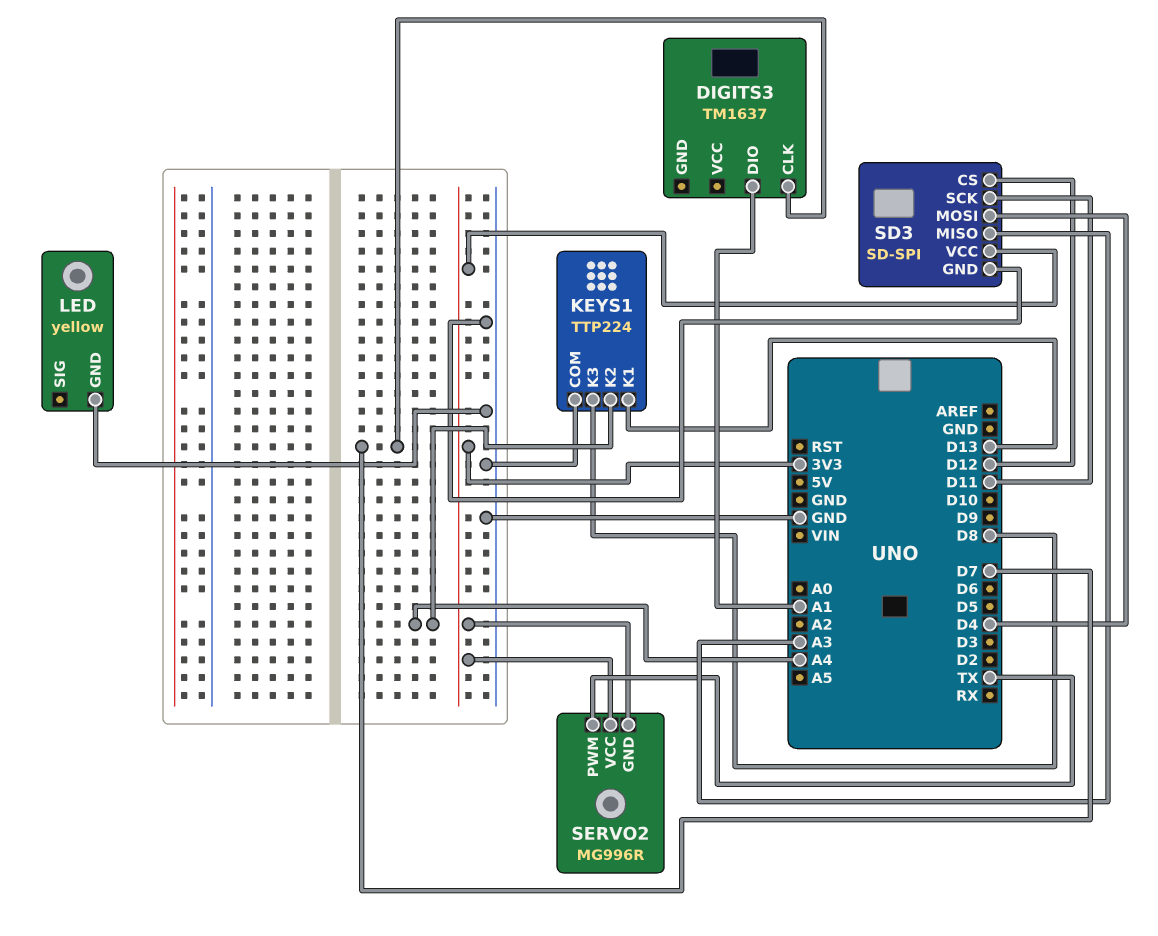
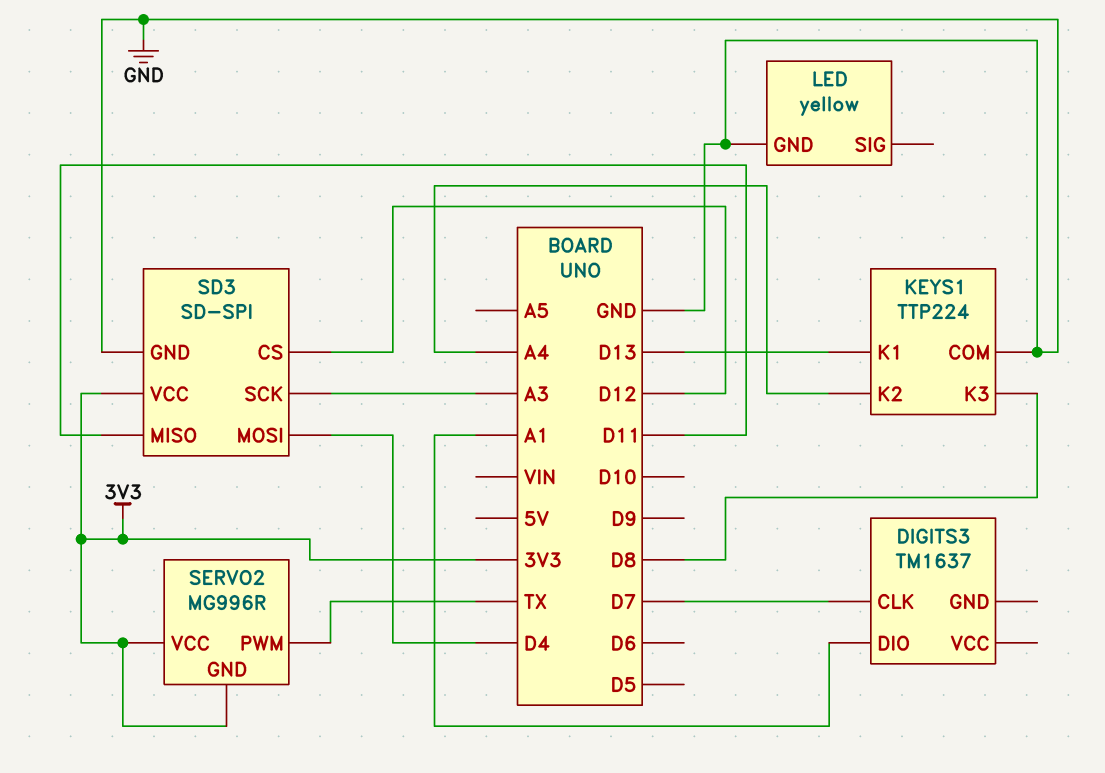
SD3 pin MISO: A3 -> D11
SD3 pin SCK: D11 -> A3

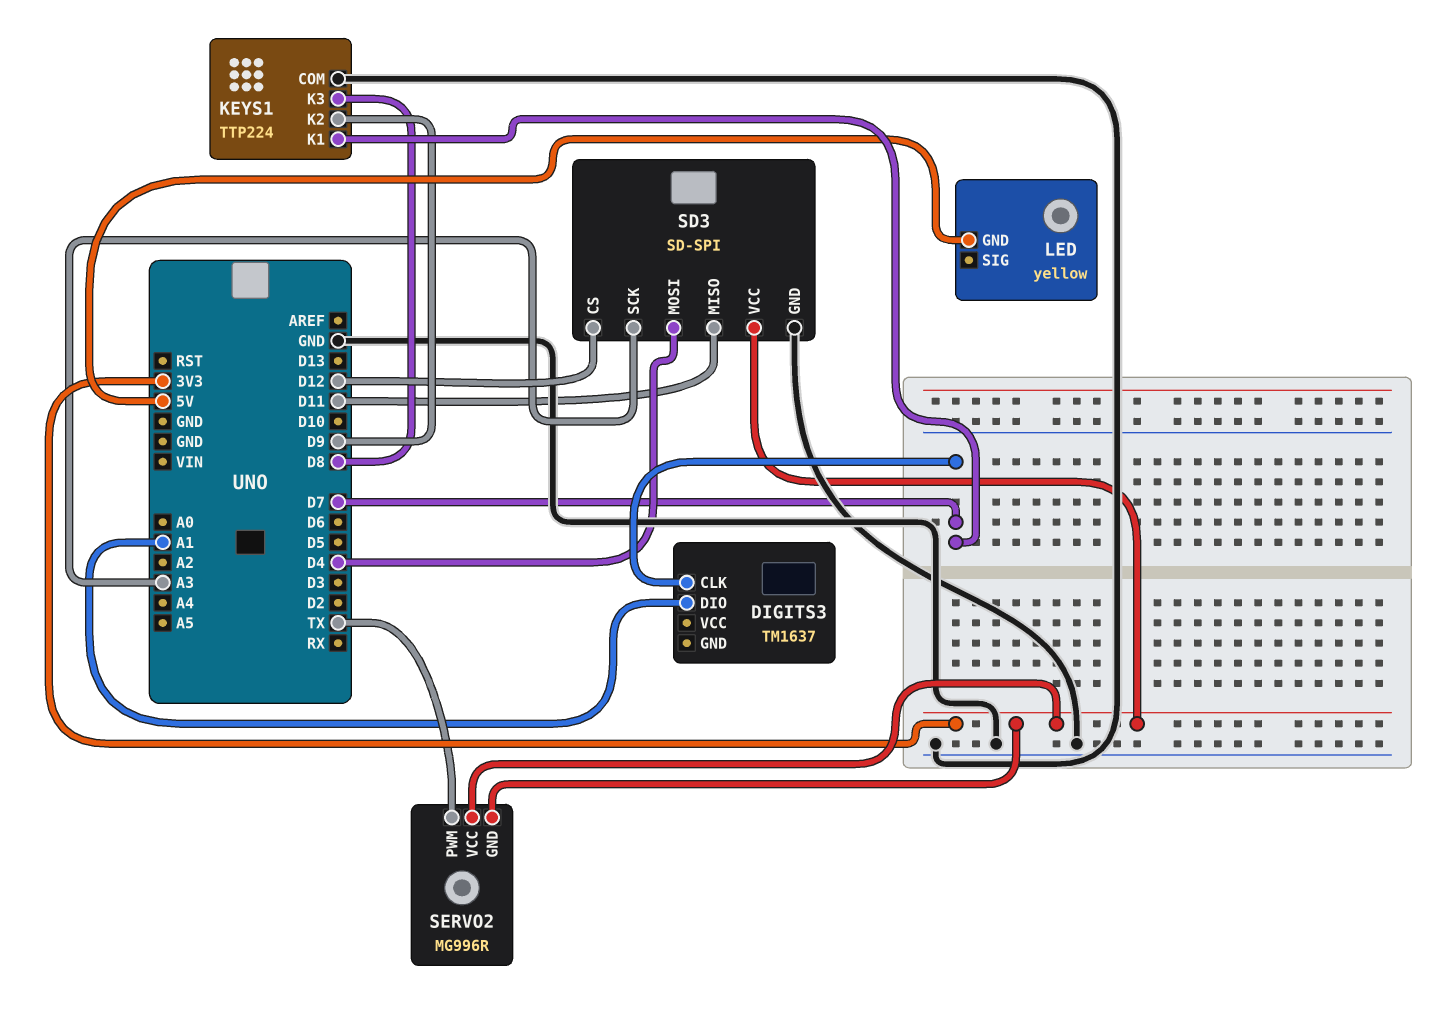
KEYS1 pin K1: D13 -> D7
KEYS1 pin K2: A4 -> D9
LED pin GND: GND -> 5V

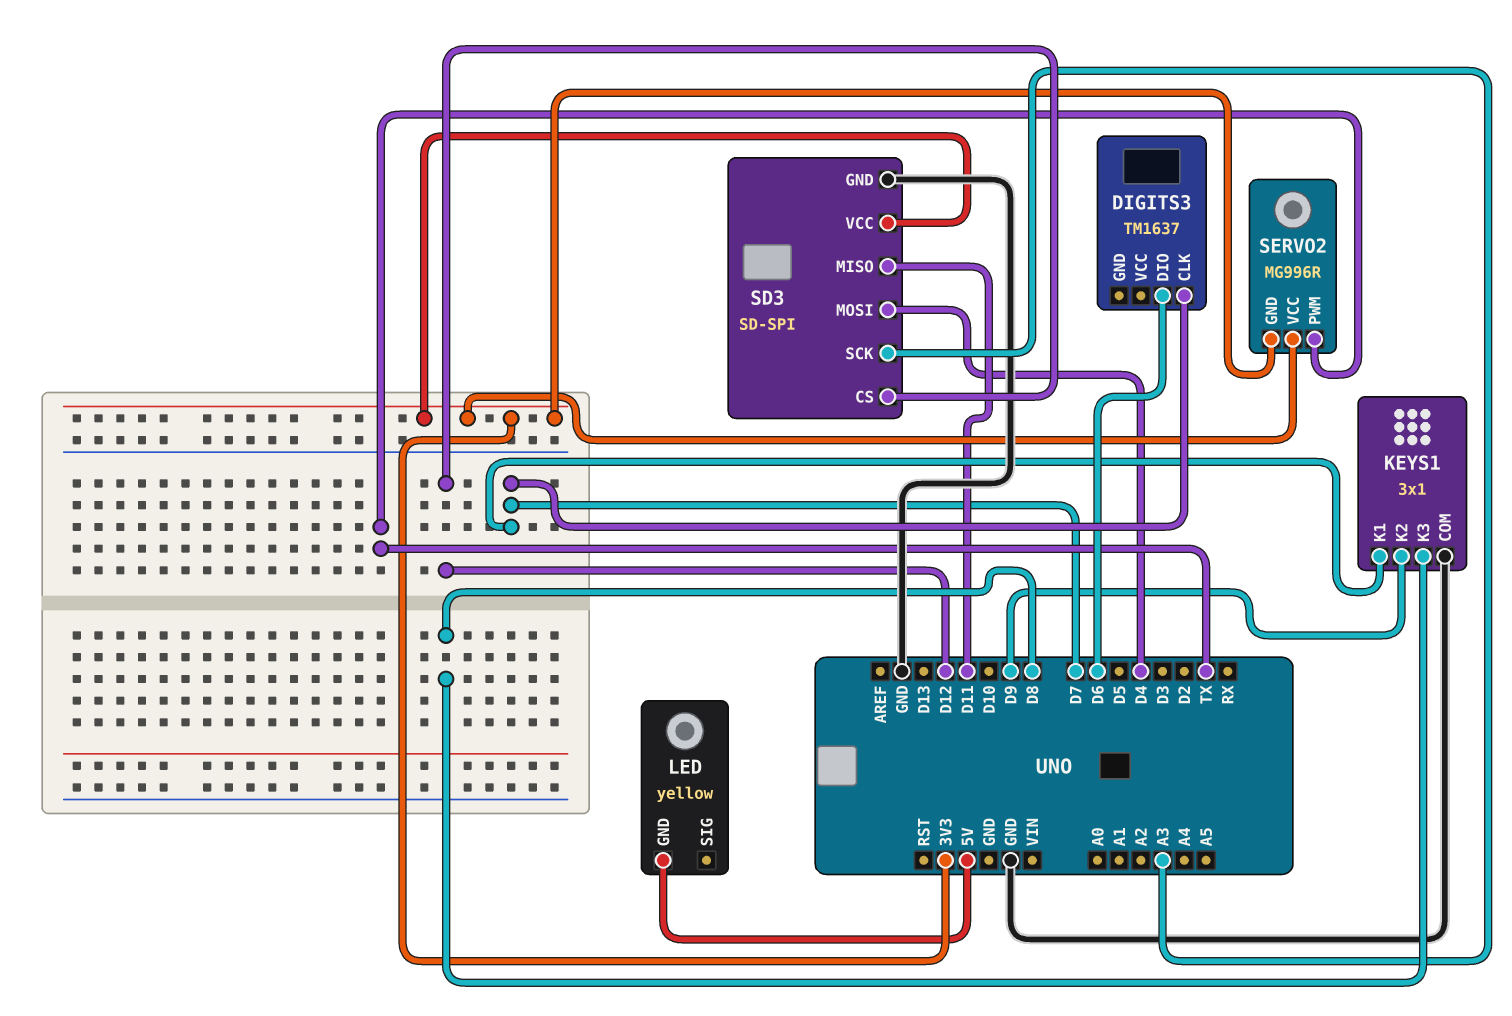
DIGITS3 pin DIO: A1 -> D6
KEYS1: TTP224 -> 3x1

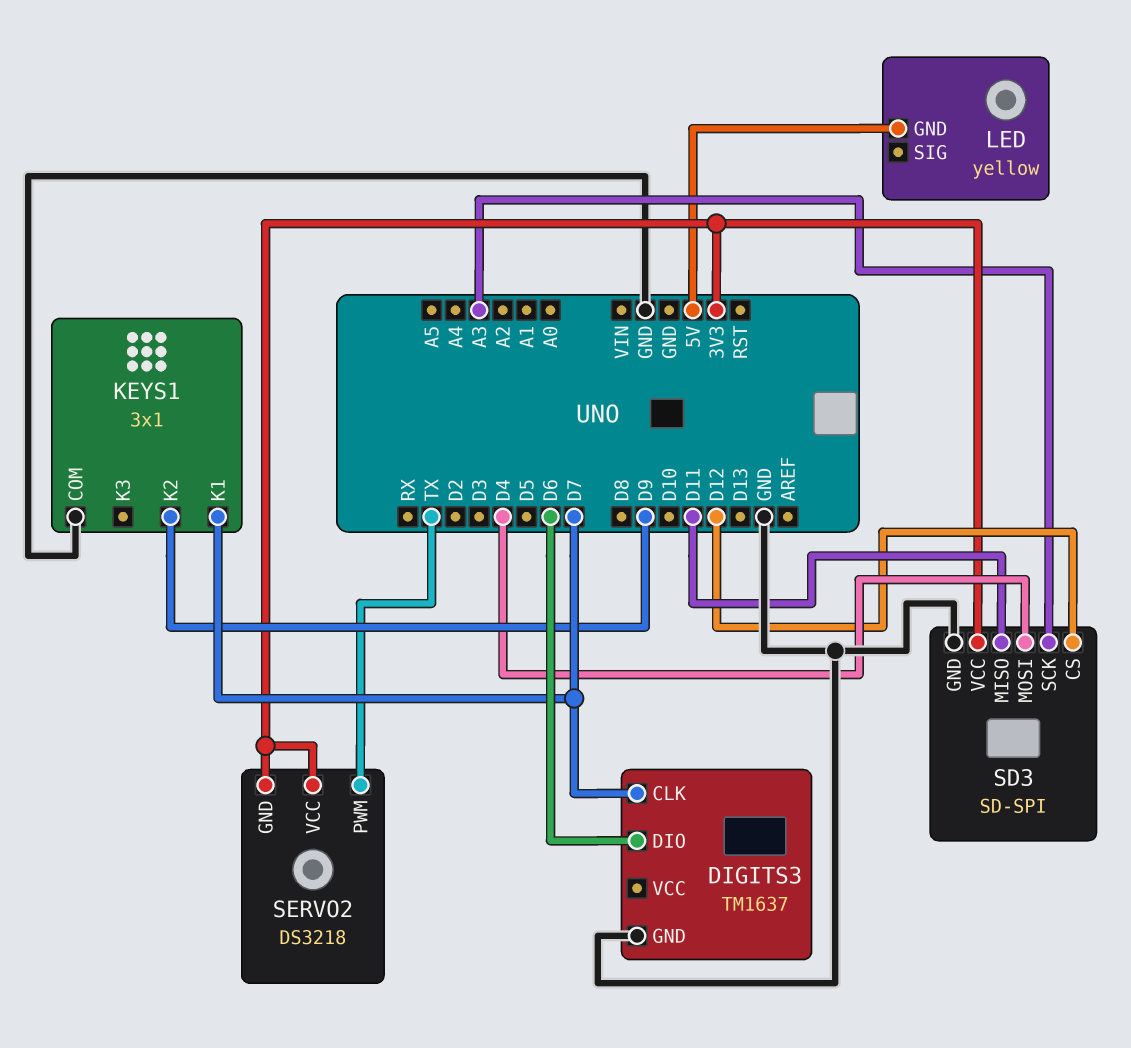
DIGITS3 pin GND: none -> GND
KEYS1 pin K3: D8 -> none
SERVO2: MG996R -> DS3218

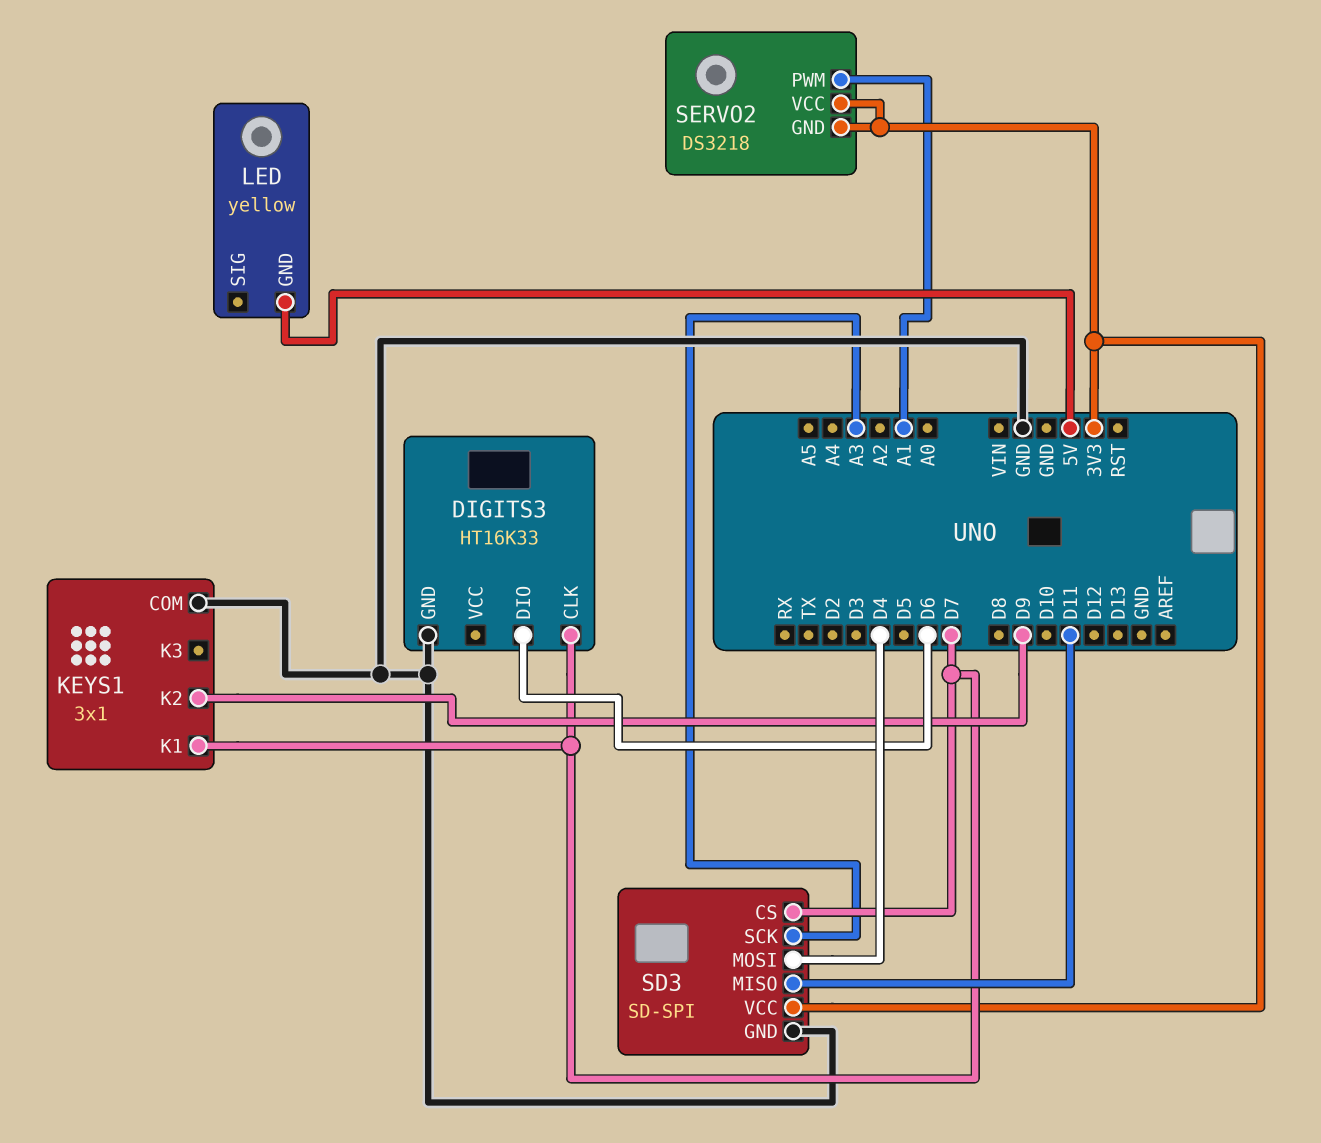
DIGITS3: TM1637 -> HT16K33
SD3 pin CS: D12 -> D7
SERVO2 pin PWM: TX -> A1

